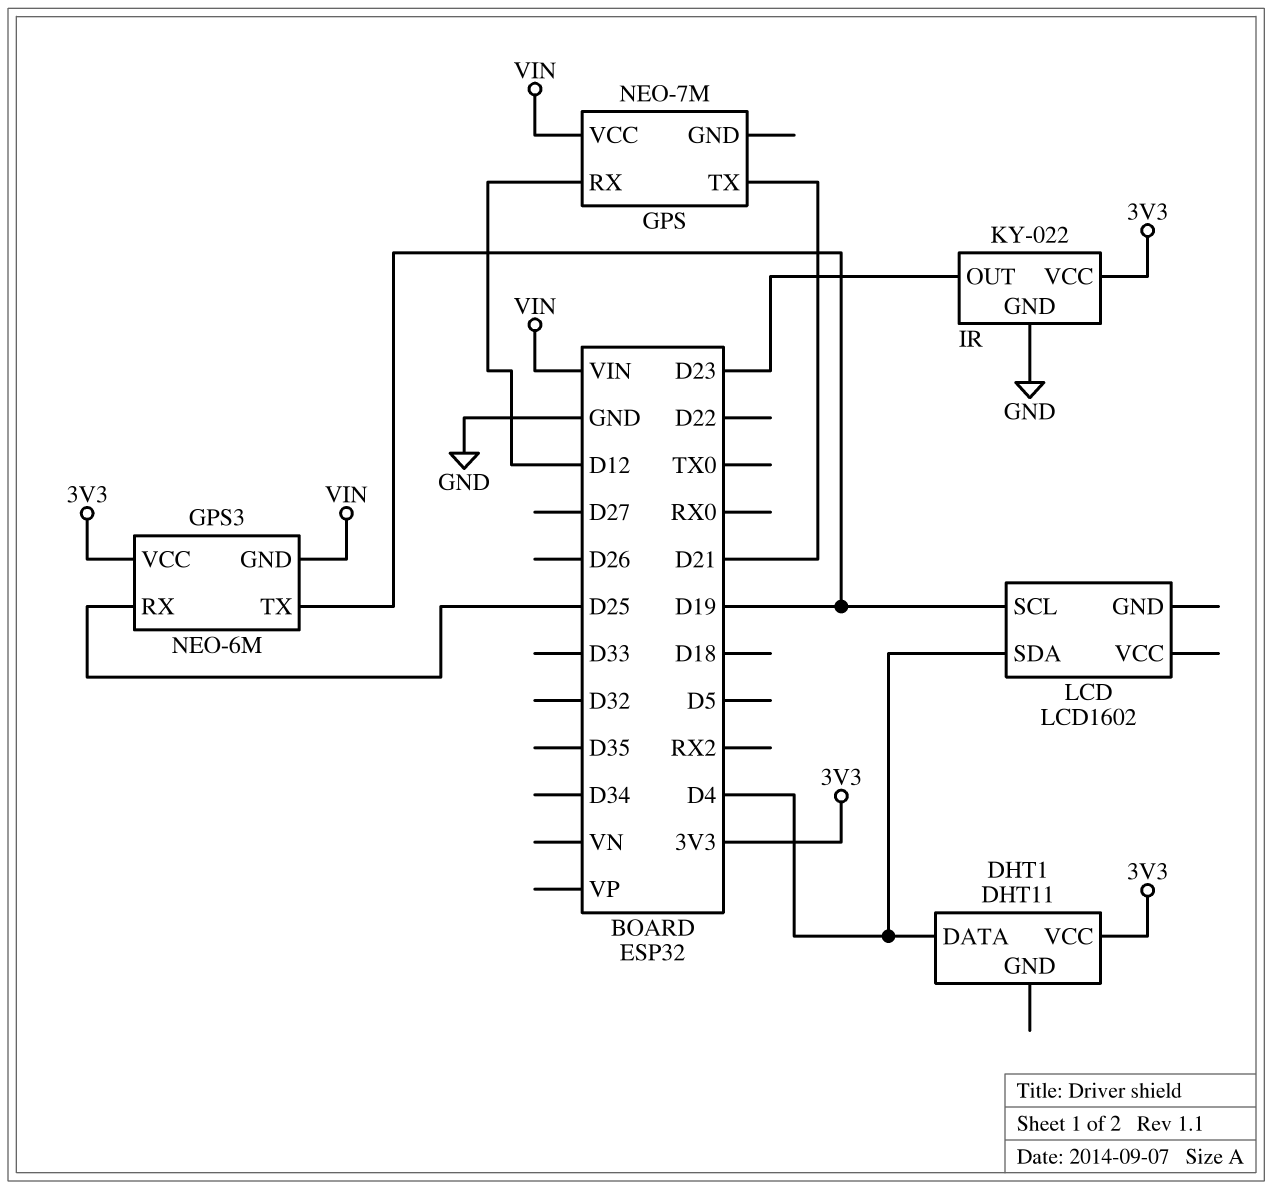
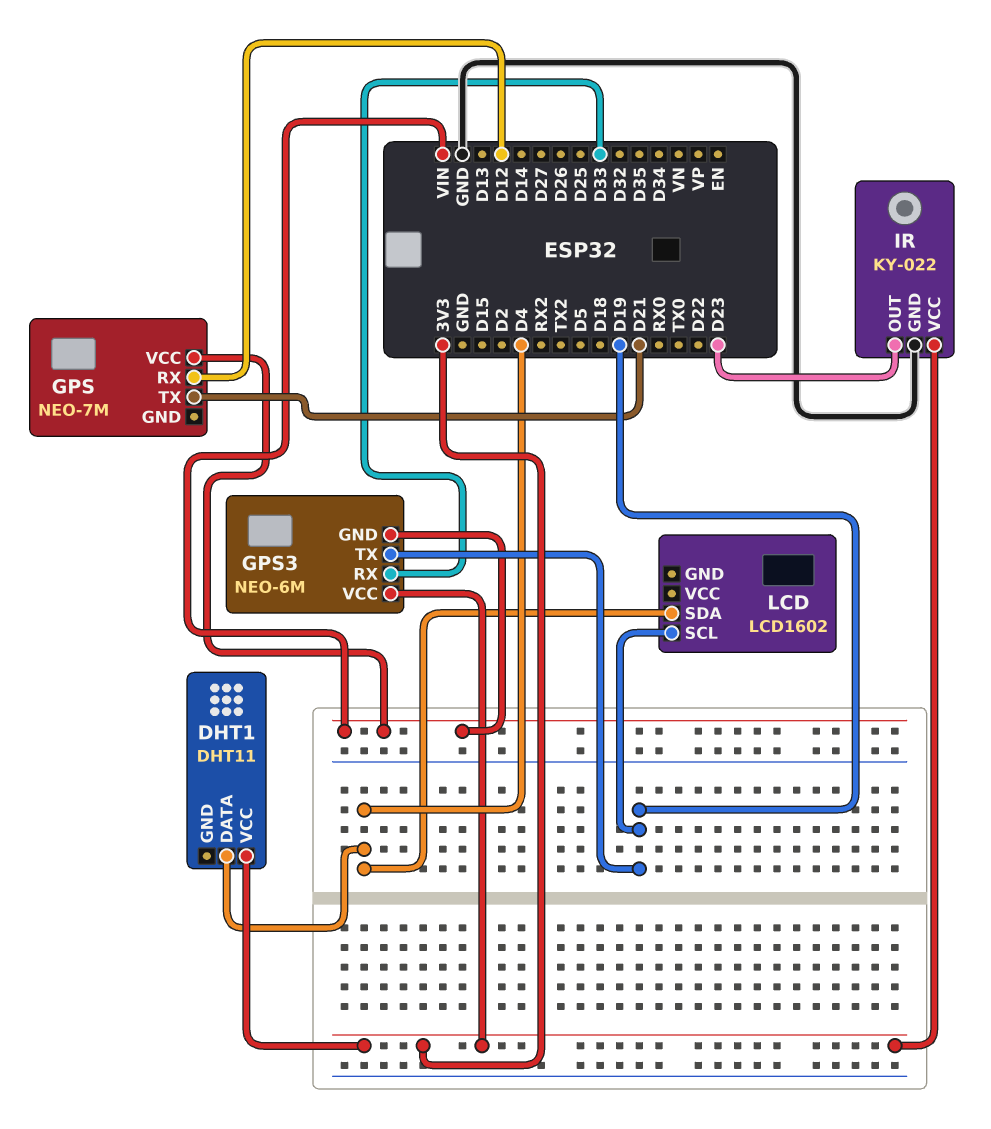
GPS3 pin RX: D25 -> D33

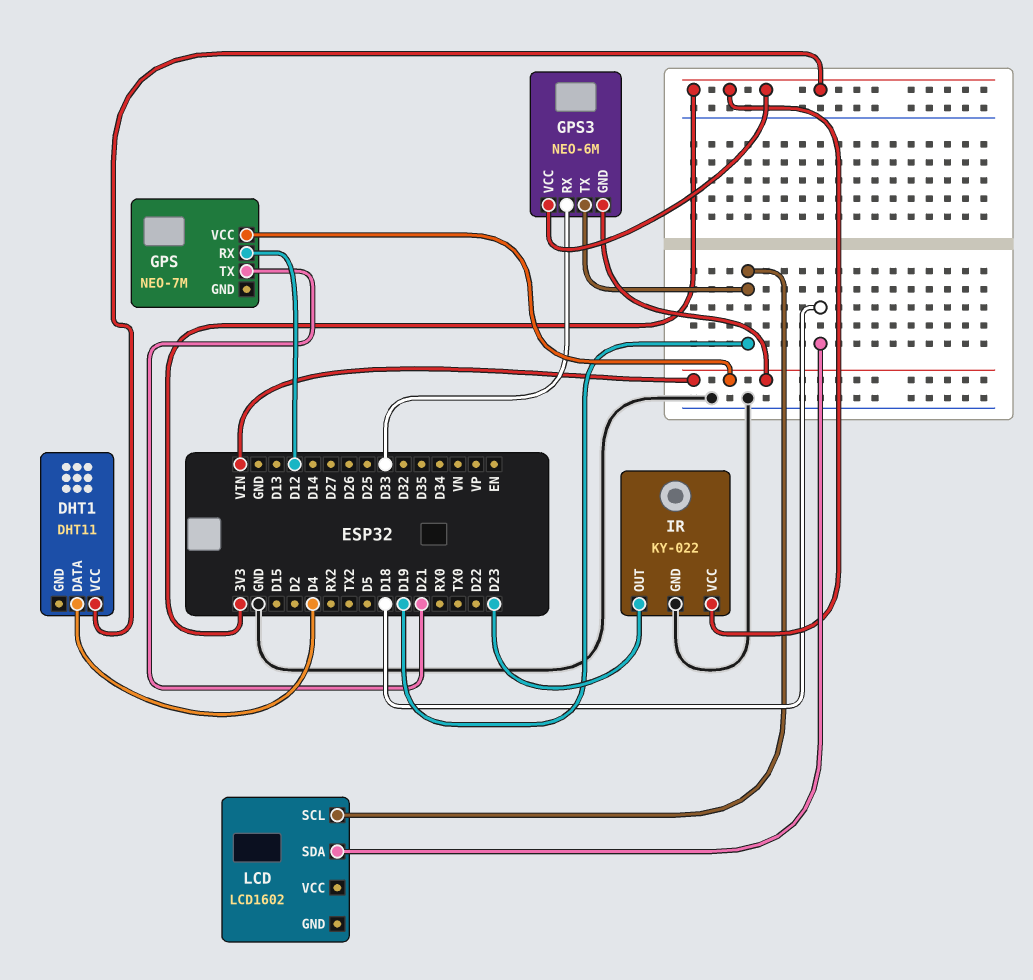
LCD pin SDA: D4 -> D18

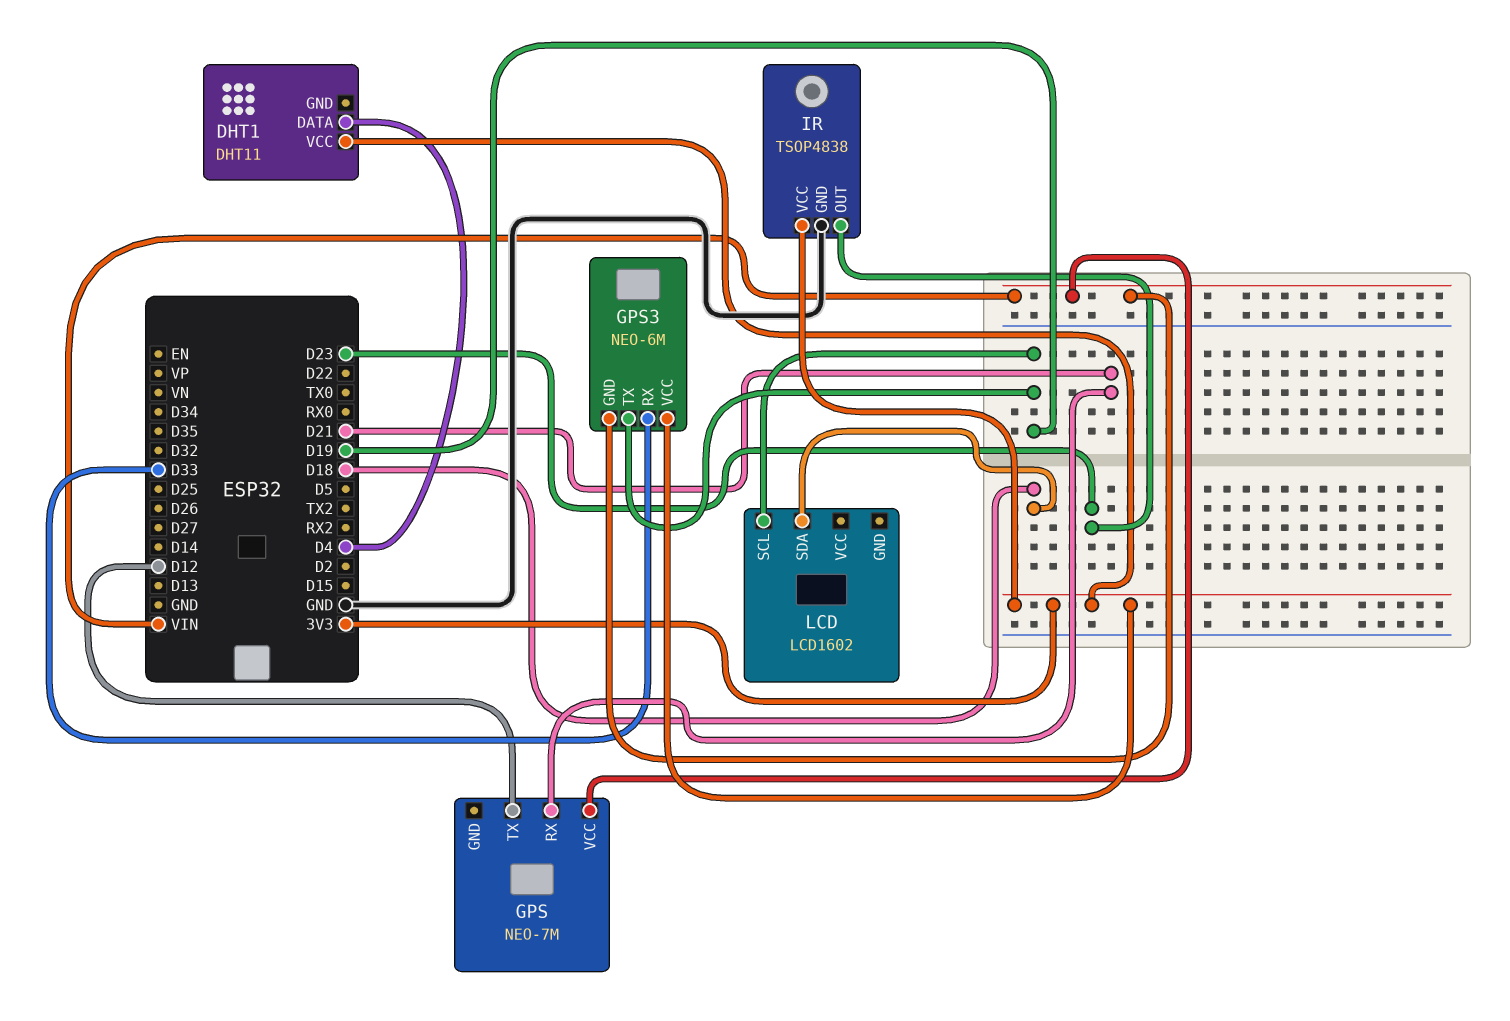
GPS pin RX: D12 -> D21
GPS pin TX: D21 -> D12
IR: KY-022 -> TSOP4838

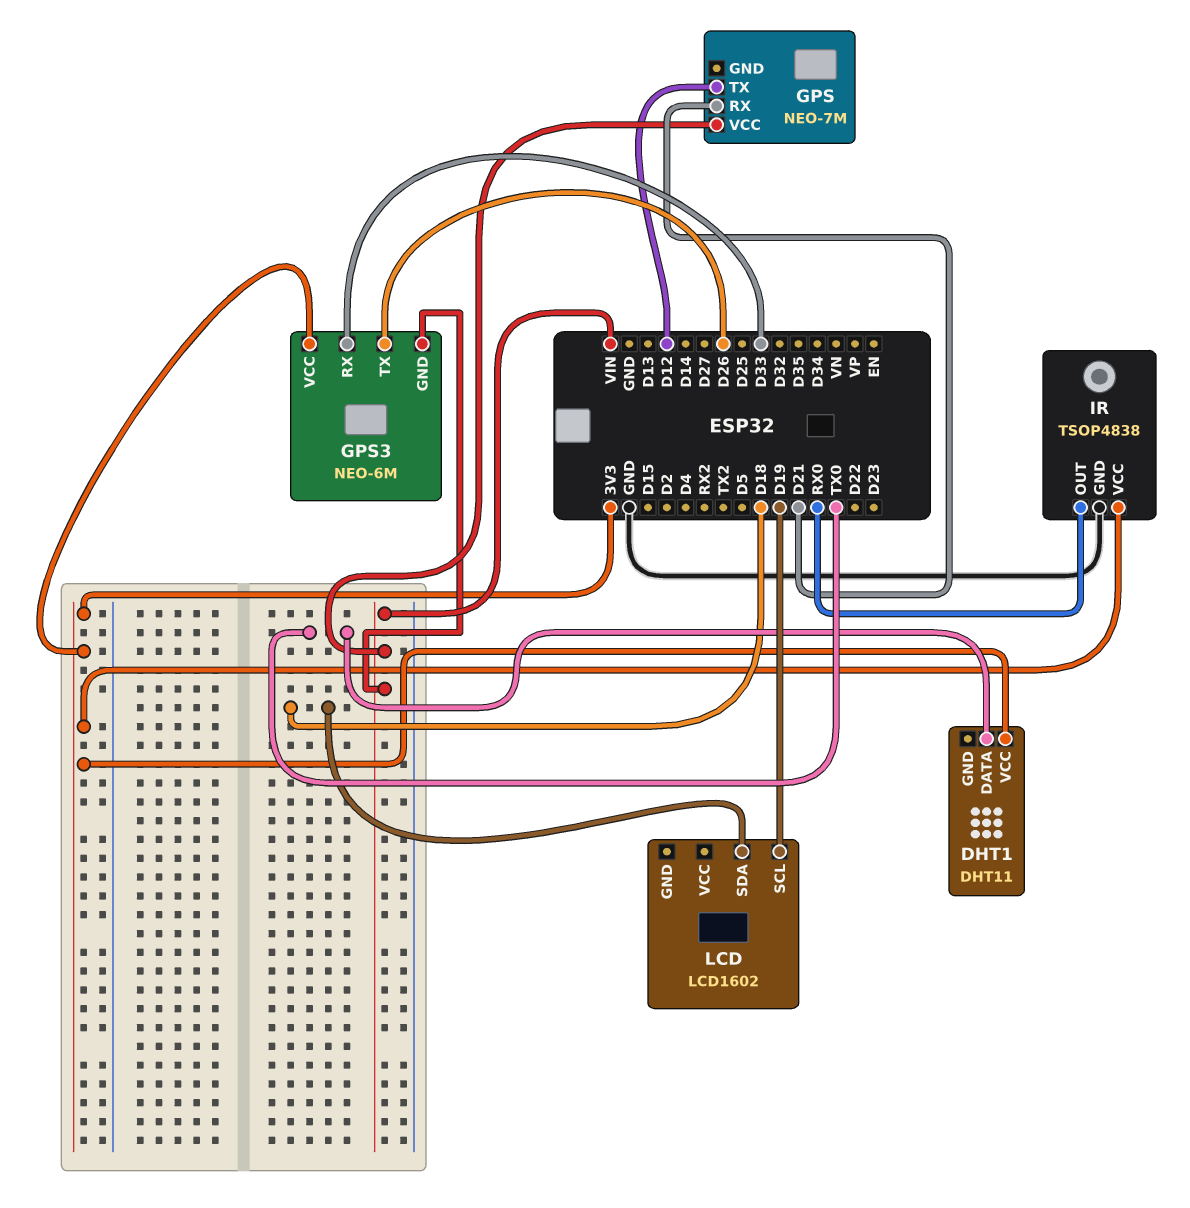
DHT1 pin DATA: D4 -> TX0
GPS3 pin TX: D19 -> D26
IR pin OUT: D23 -> RX0

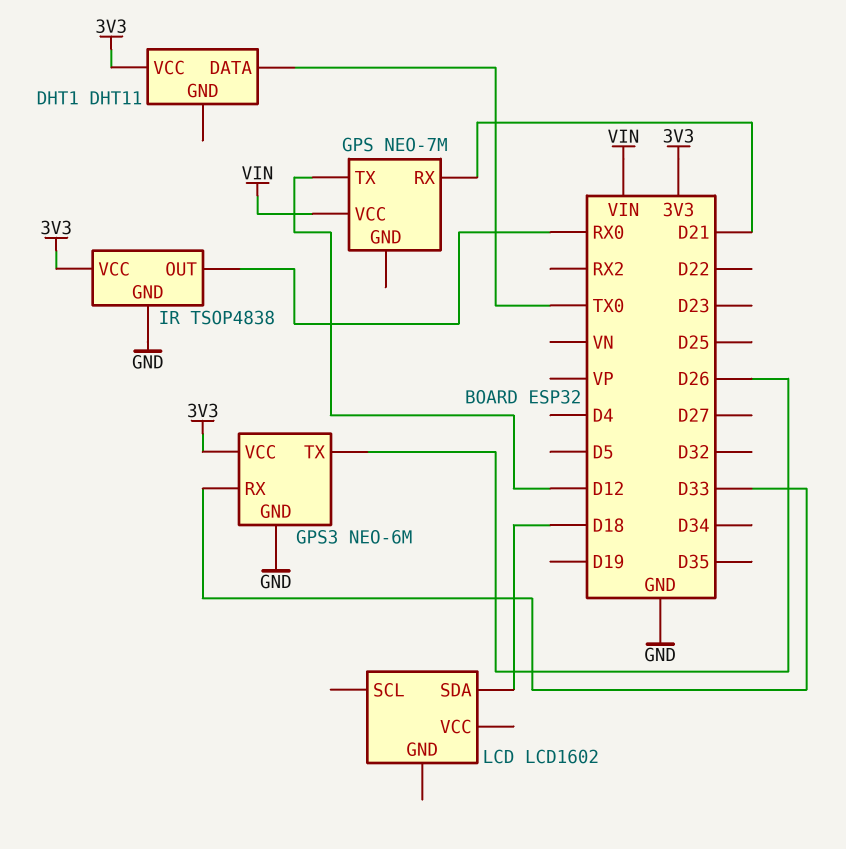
GPS3 pin GND: VIN -> GND
LCD pin SCL: D19 -> none

